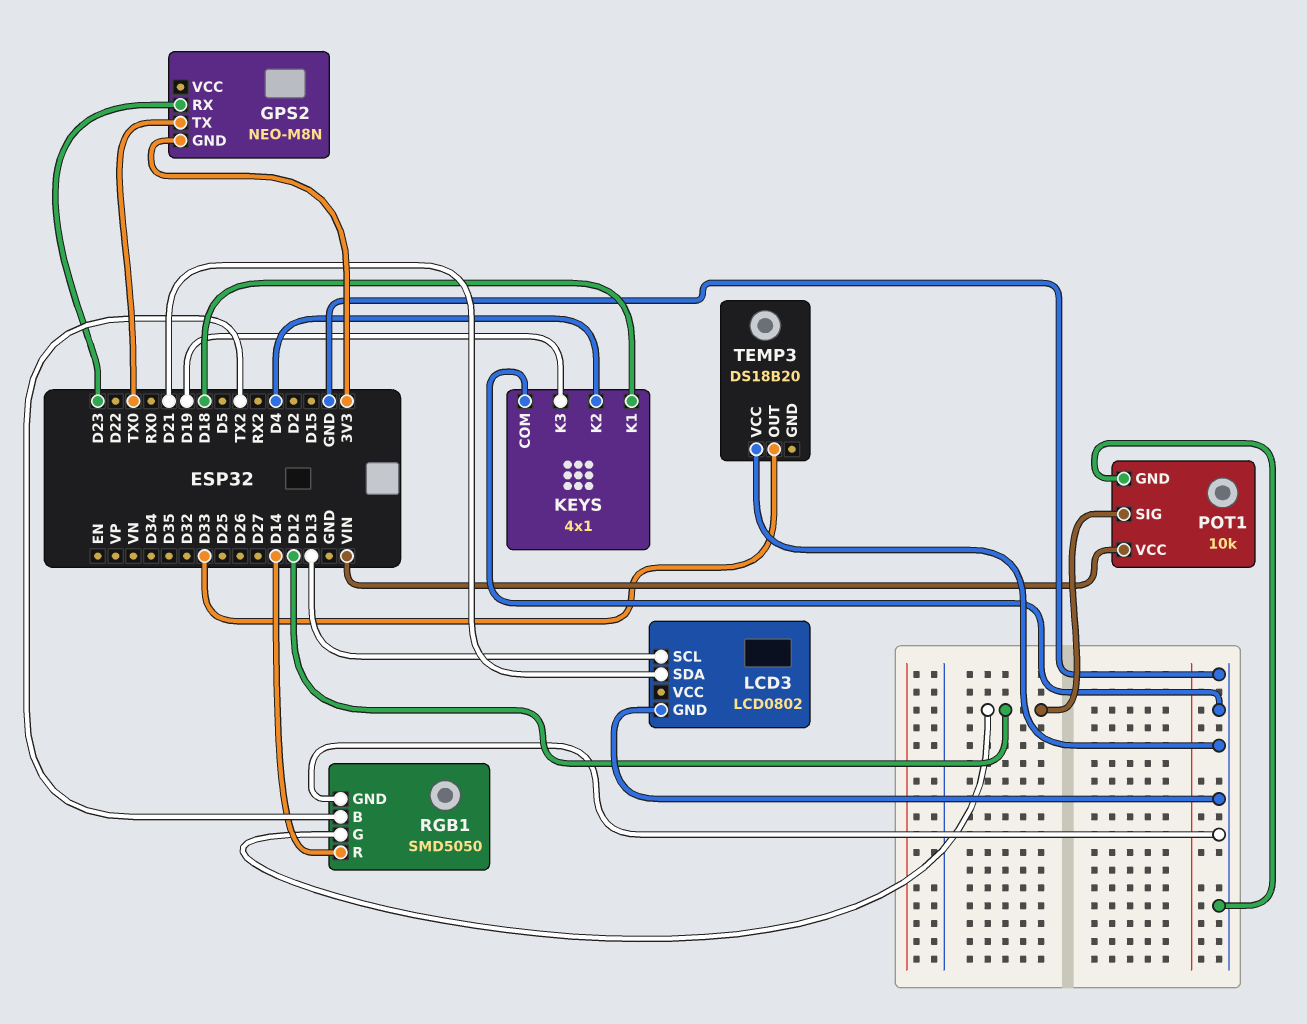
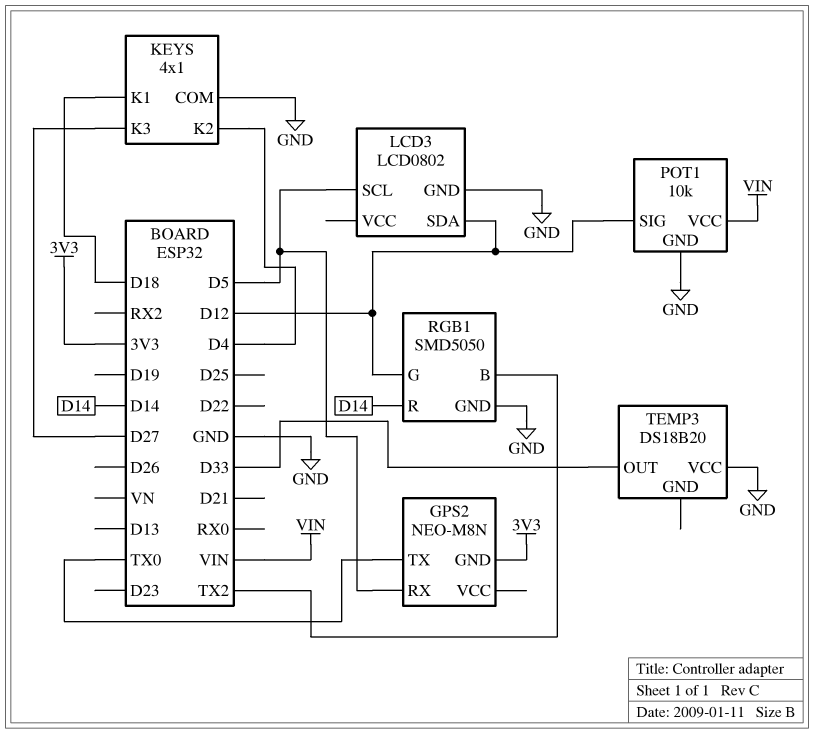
GPS2 pin RX: D23 -> D5
KEYS pin K3: D19 -> D27
LCD3 pin SCL: D13 -> D5
LCD3 pin SDA: D21 -> D12

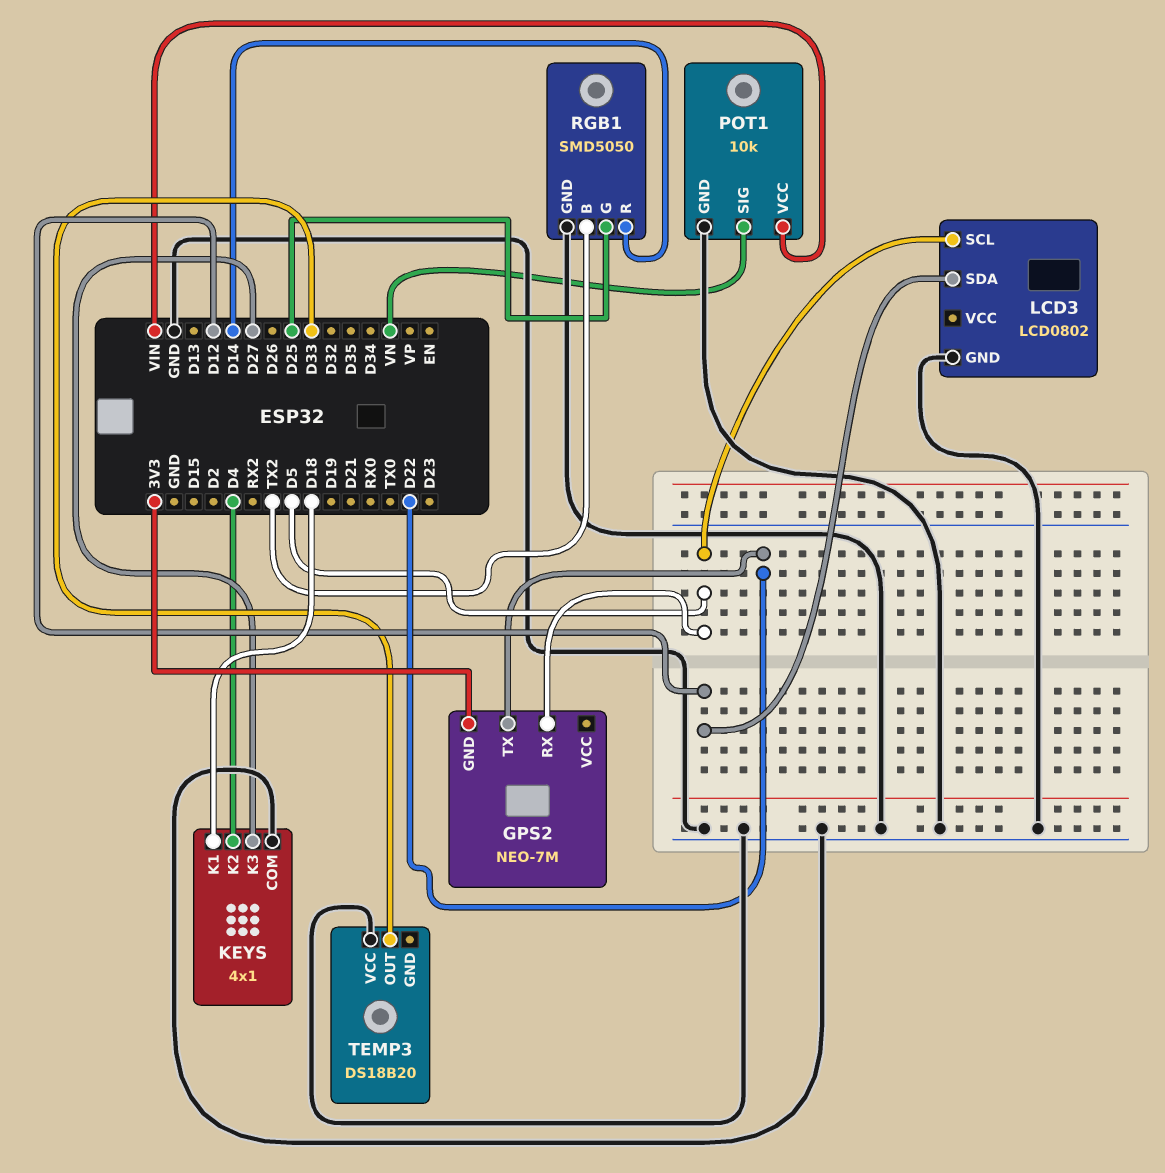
GPS2: NEO-M8N -> NEO-7M
GPS2 pin TX: TX0 -> D22
POT1 pin SIG: D12 -> VN
RGB1 pin G: D12 -> D25

